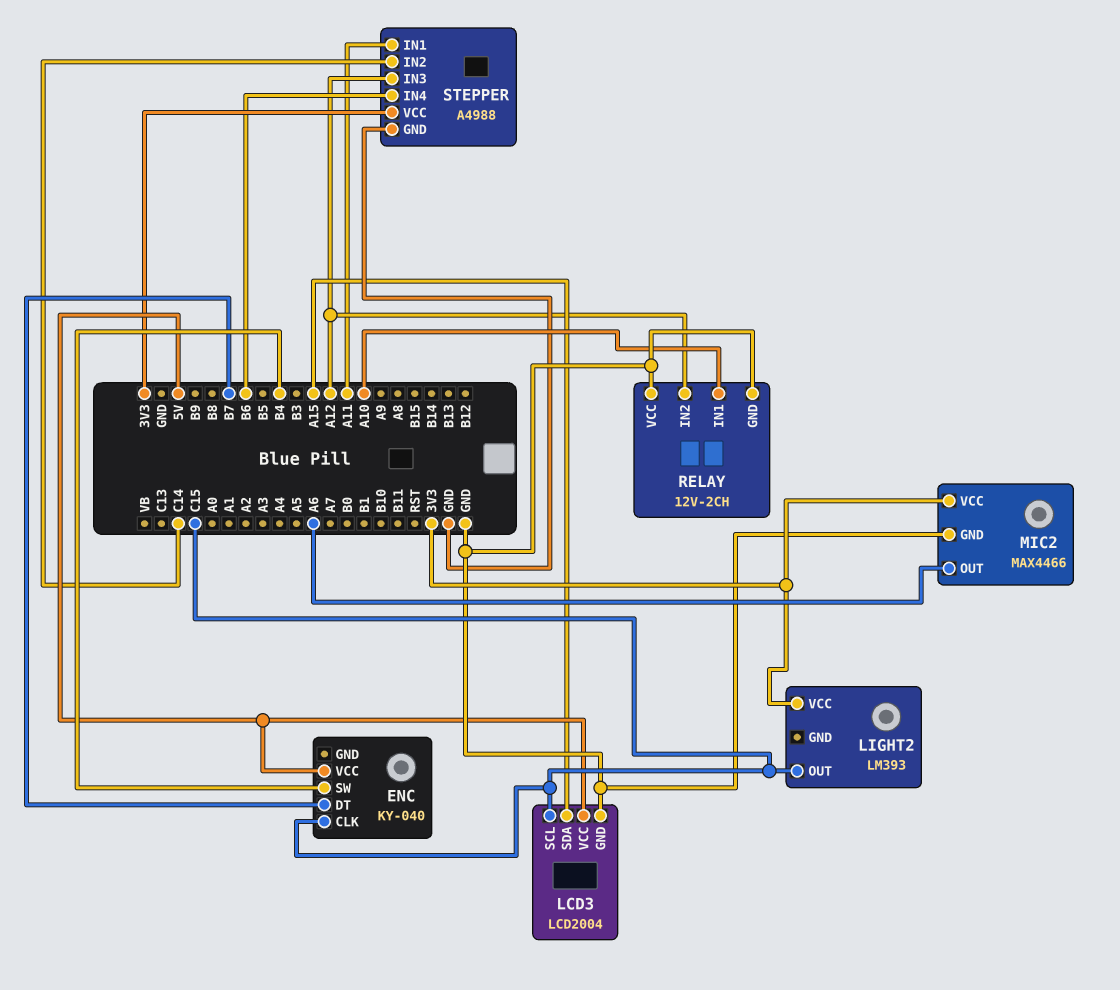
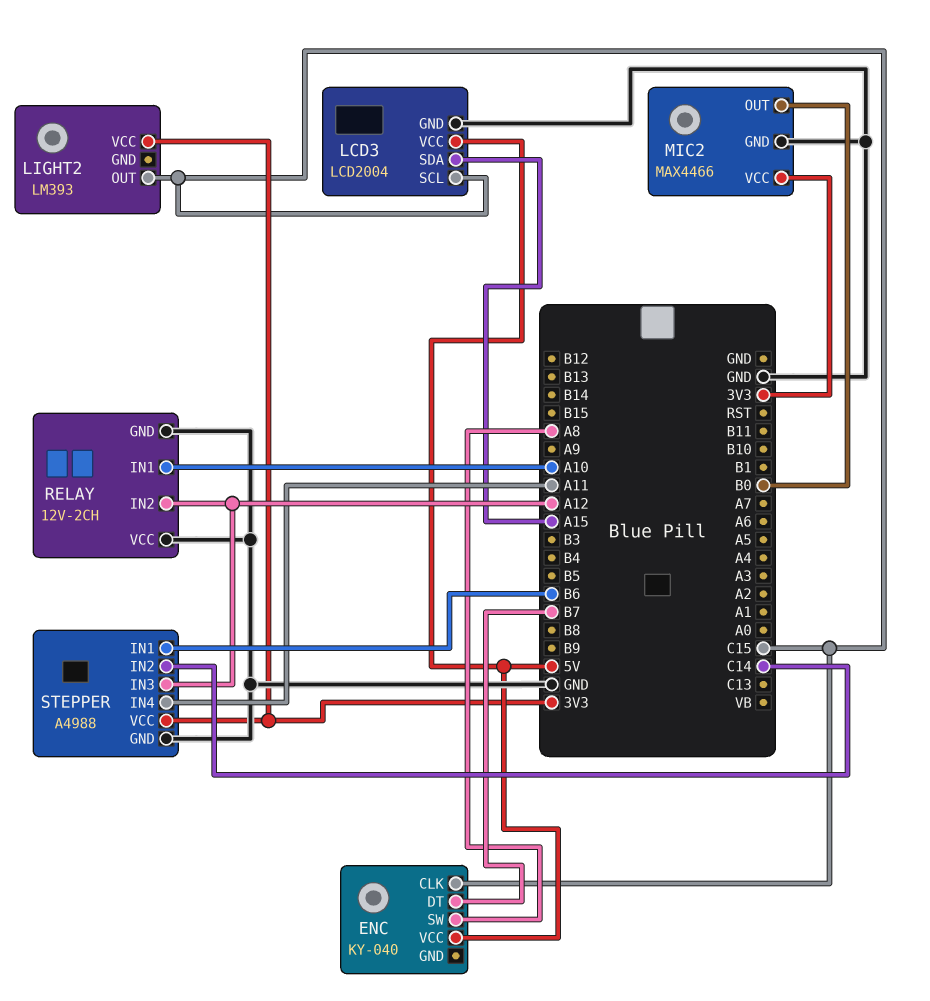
ENC pin SW: B4 -> A8
MIC2 pin OUT: A6 -> B0
STEPPER pin IN1: A11 -> B6
STEPPER pin IN4: B6 -> A11

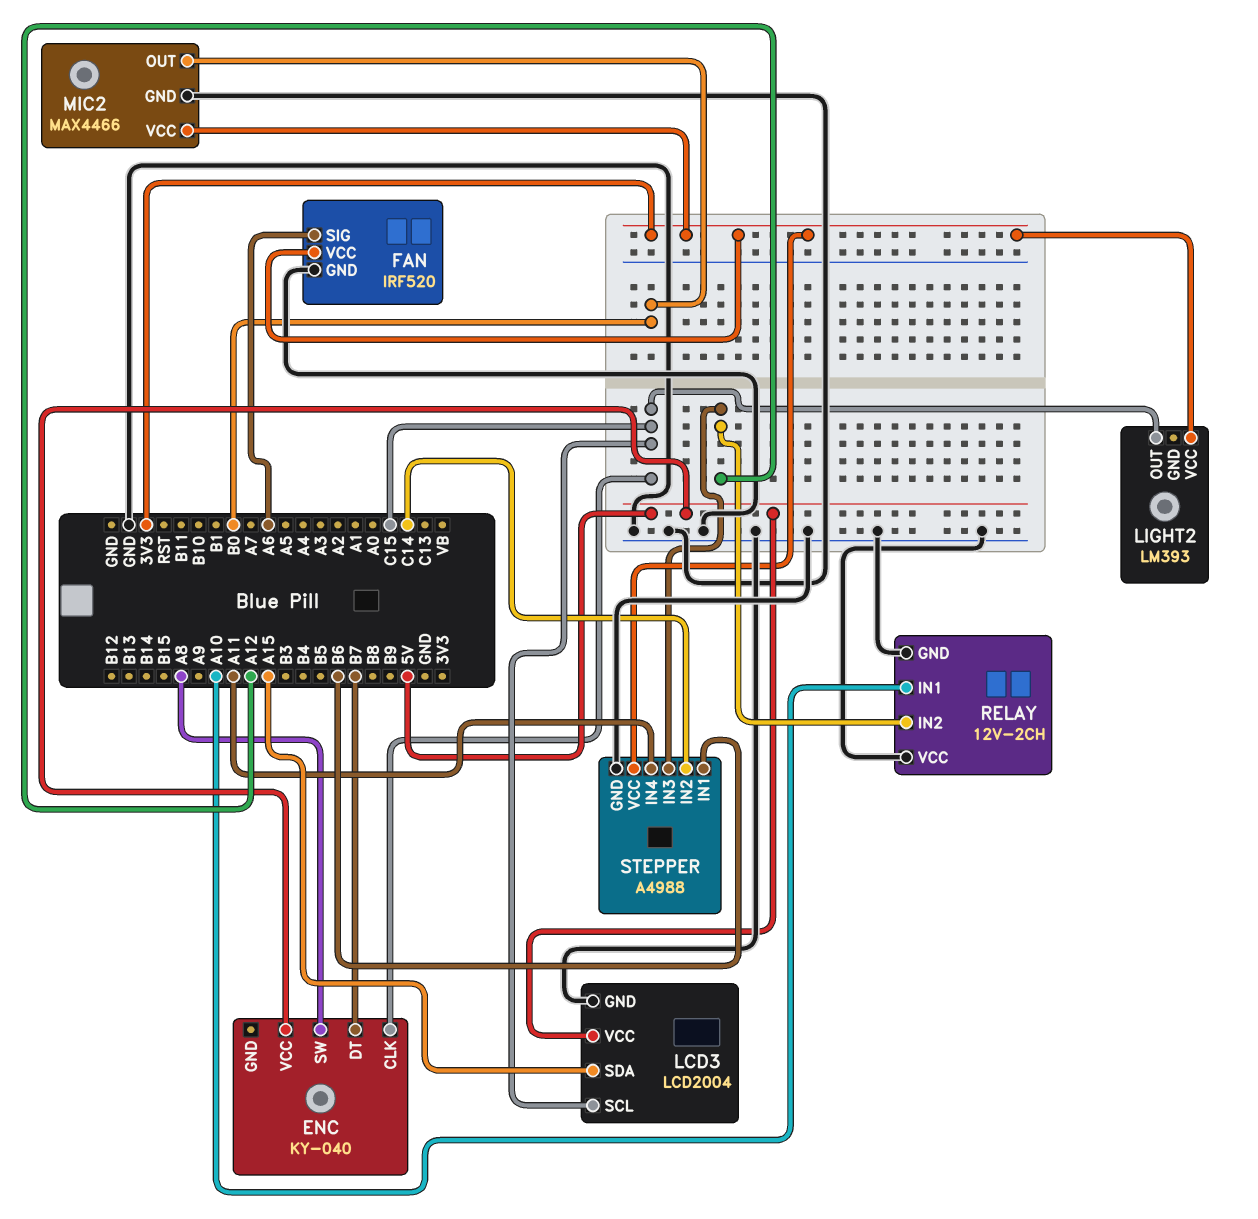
FAN: none -> IRF520
FAN pin GND: none -> GND
FAN pin SIG: none -> A6
FAN pin VCC: none -> 3V3

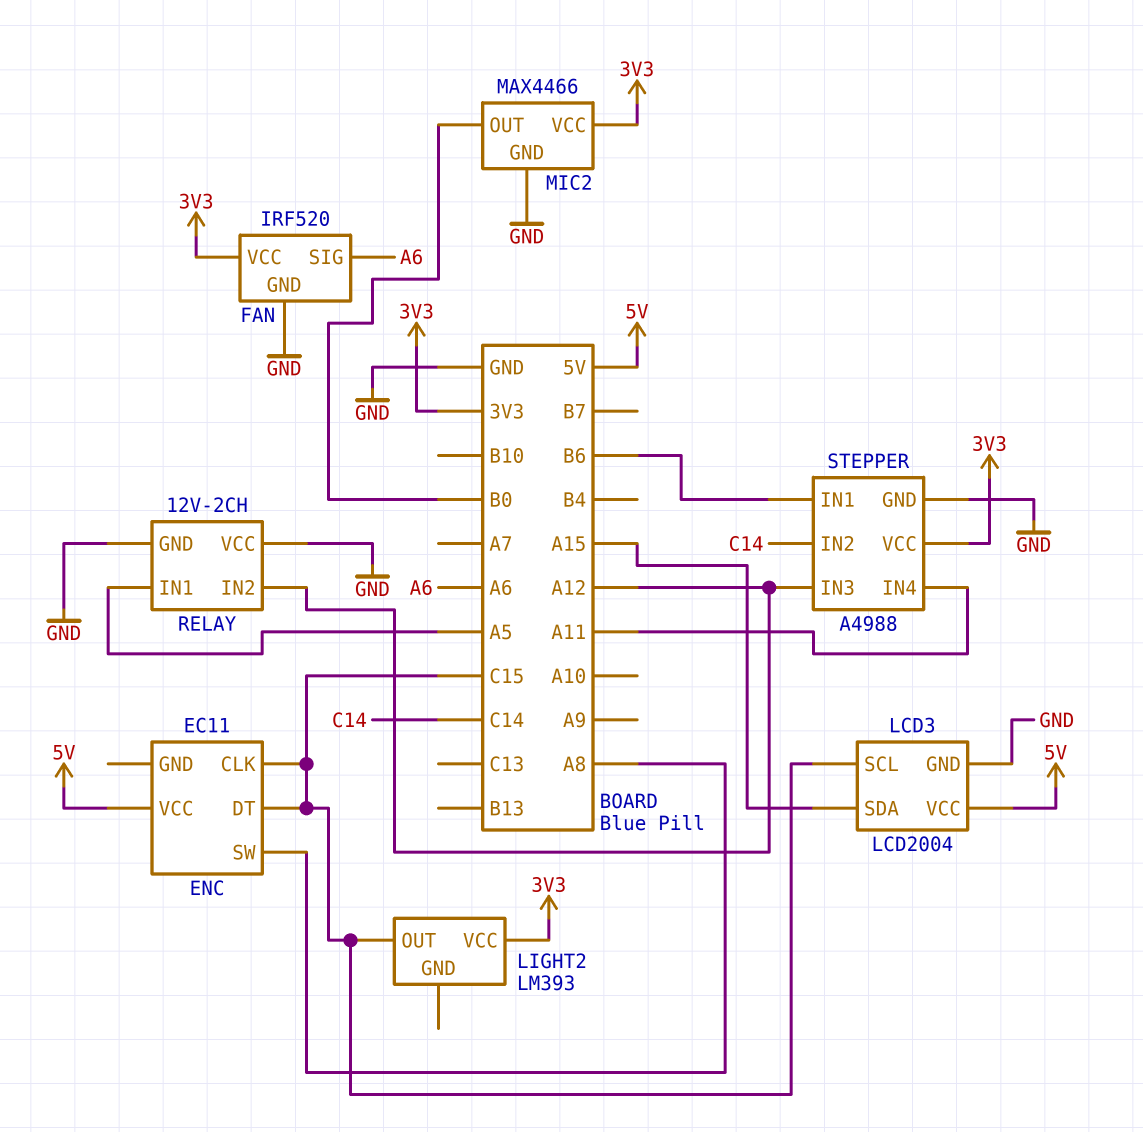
ENC: KY-040 -> EC11
ENC pin DT: B7 -> C15
RELAY pin IN1: A10 -> A5

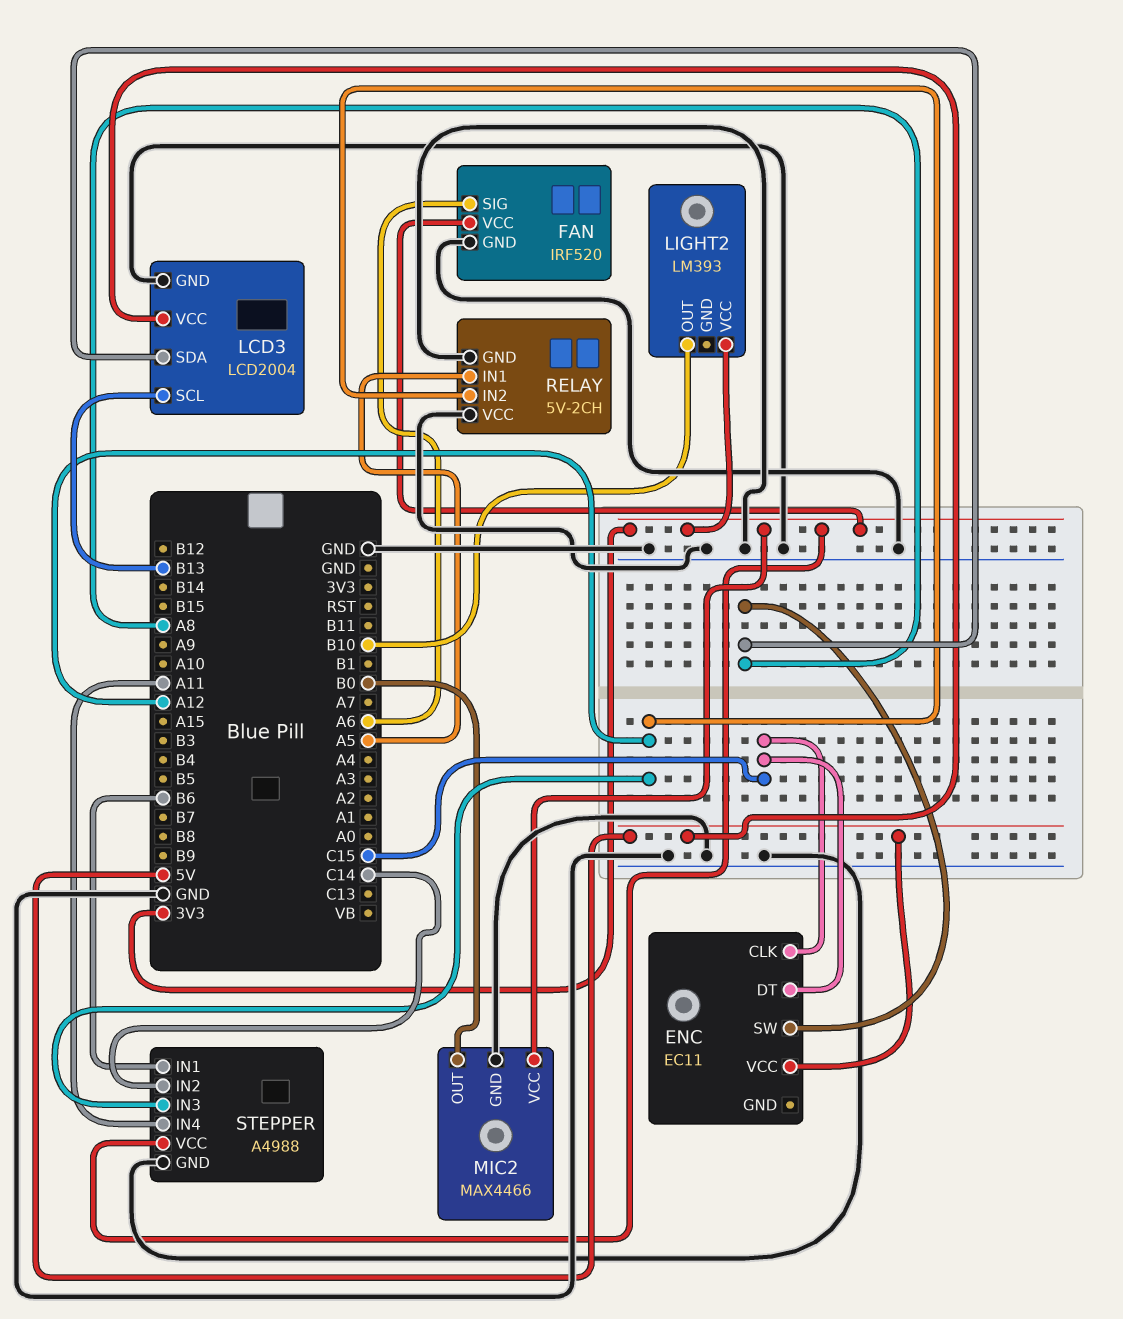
LCD3 pin SCL: C15 -> B13
LCD3 pin SDA: A15 -> A8
LIGHT2 pin OUT: C15 -> B10
RELAY: 12V-2CH -> 5V-2CH

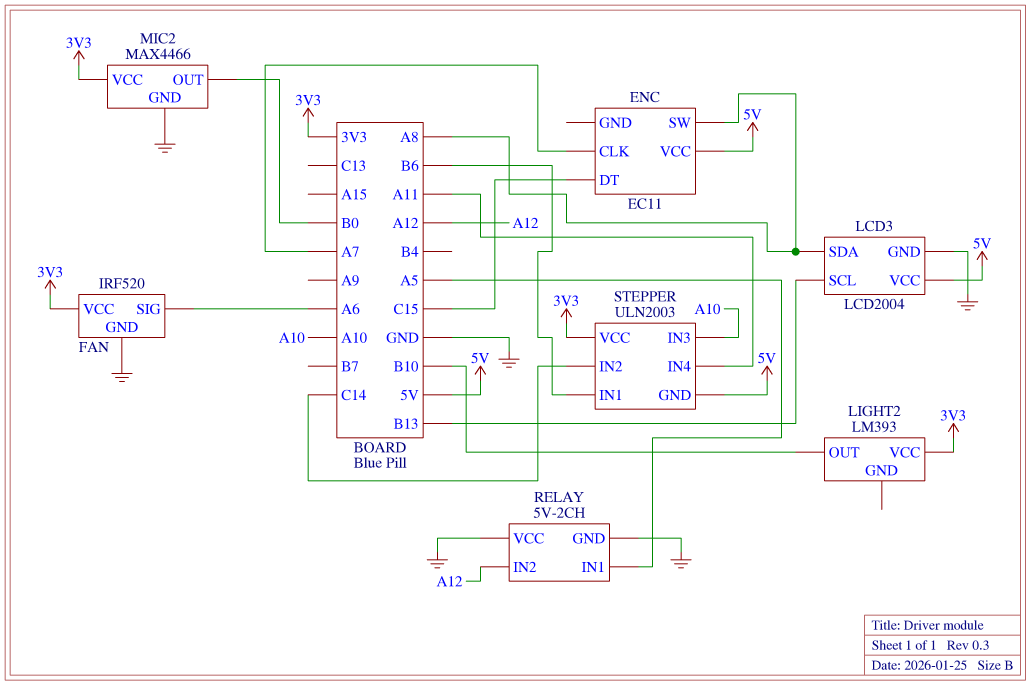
ENC pin CLK: C15 -> A7
STEPPER: A4988 -> ULN2003
STEPPER pin GND: GND -> 5V
STEPPER pin IN3: A12 -> A10

